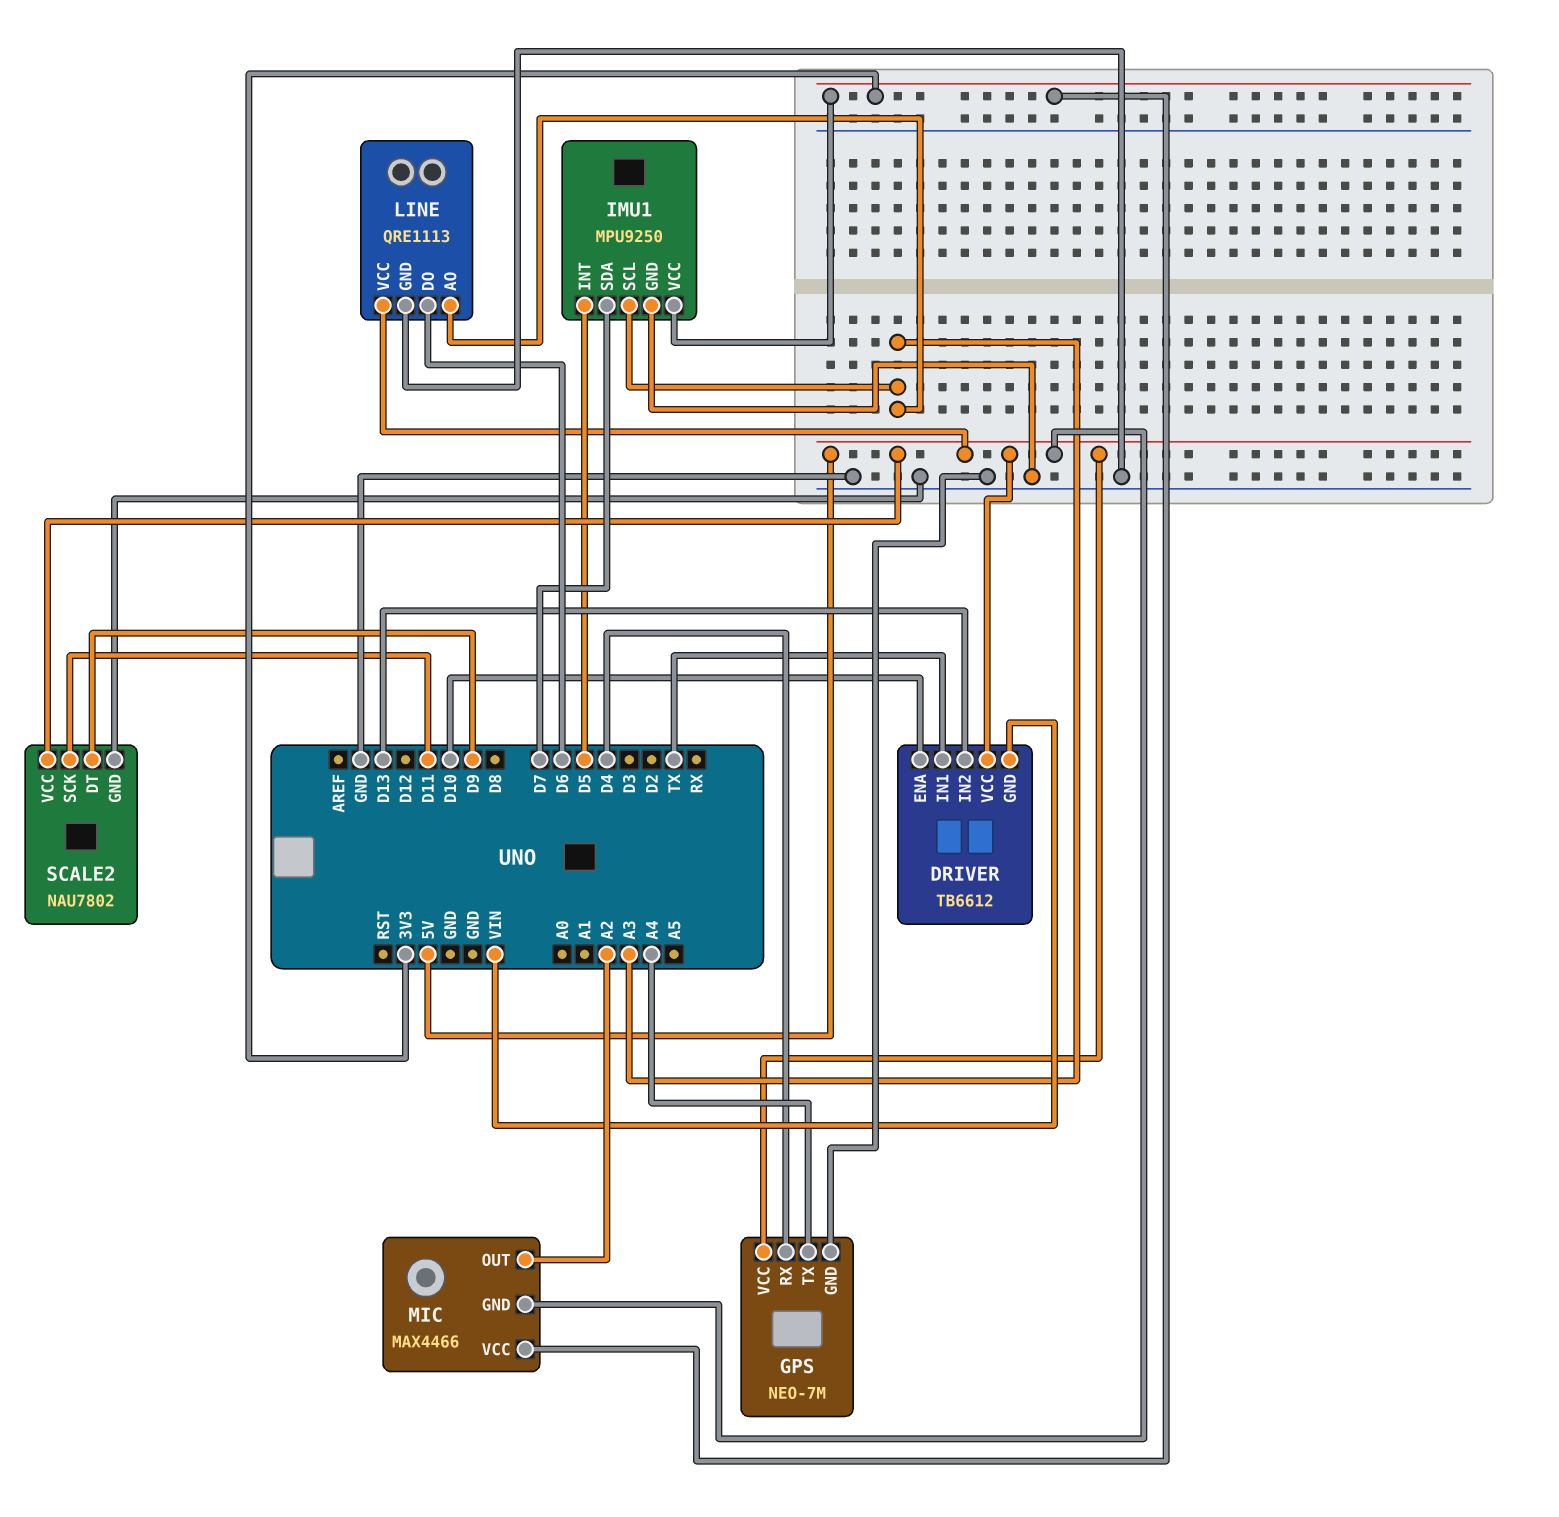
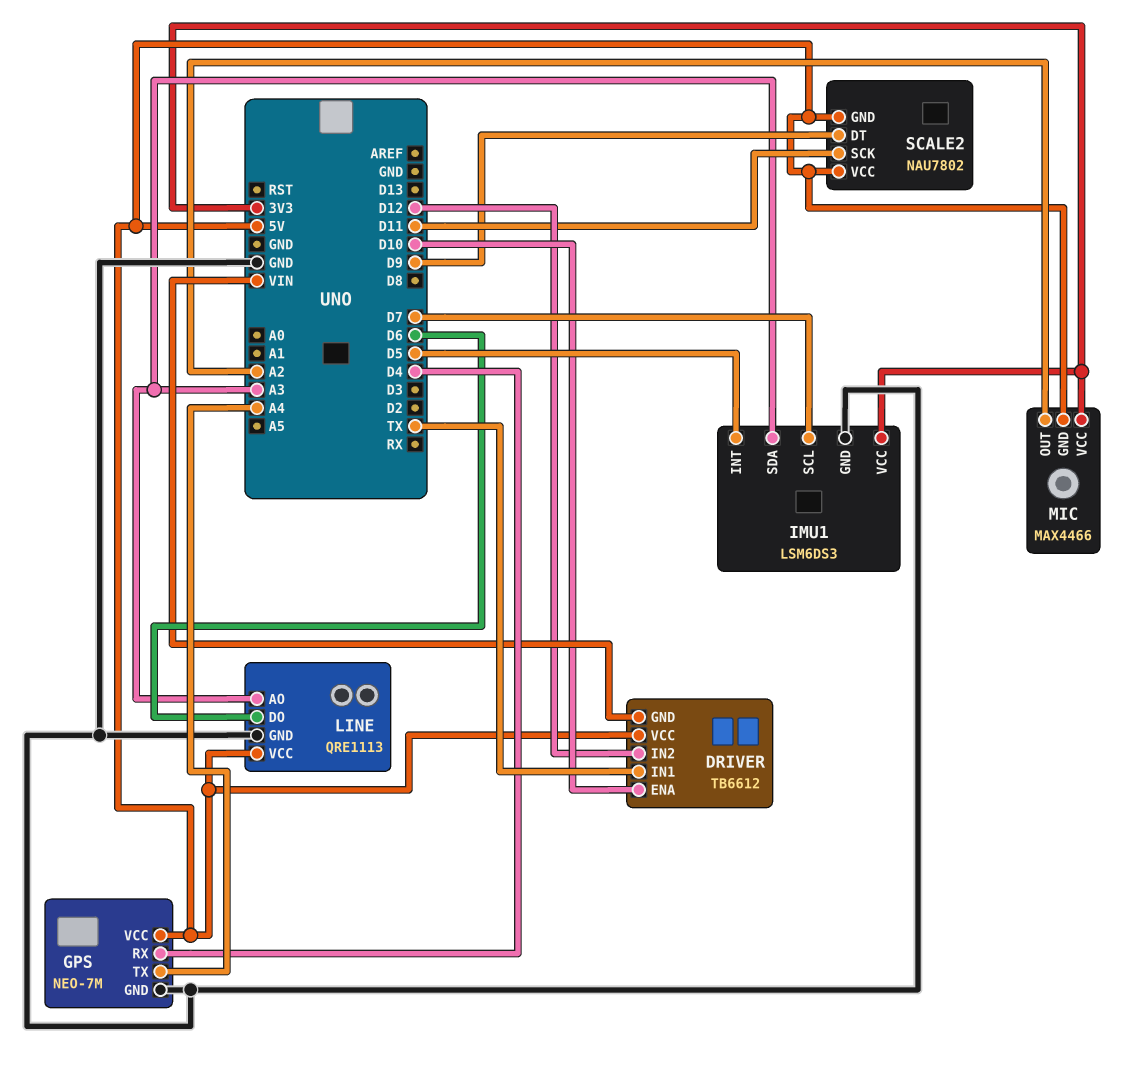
DRIVER pin IN2: D13 -> D12
IMU1: MPU9250 -> LSM6DS3
IMU1 pin SCL: A3 -> D7
IMU1 pin SDA: D7 -> A3
SCALE2 pin GND: GND -> 5V

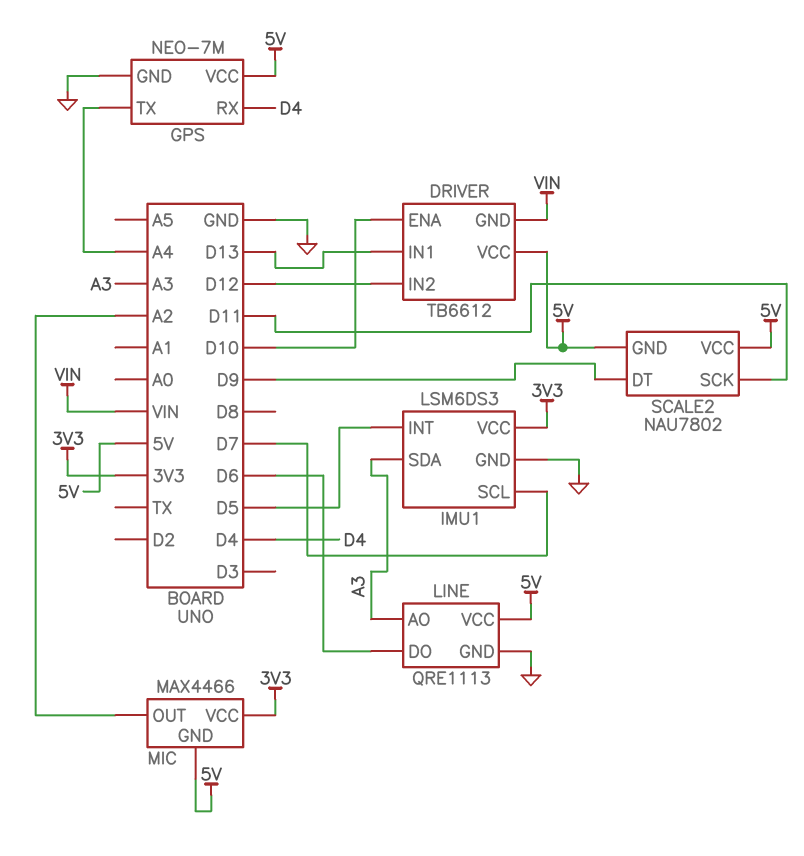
DRIVER pin IN1: TX -> D13

